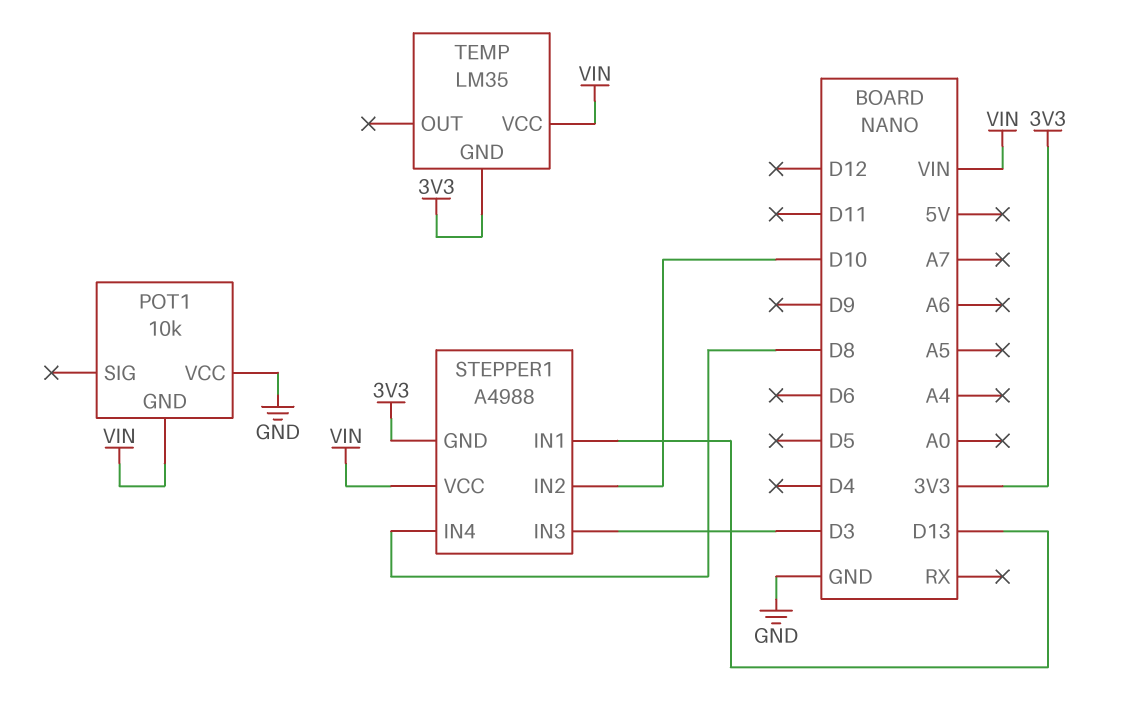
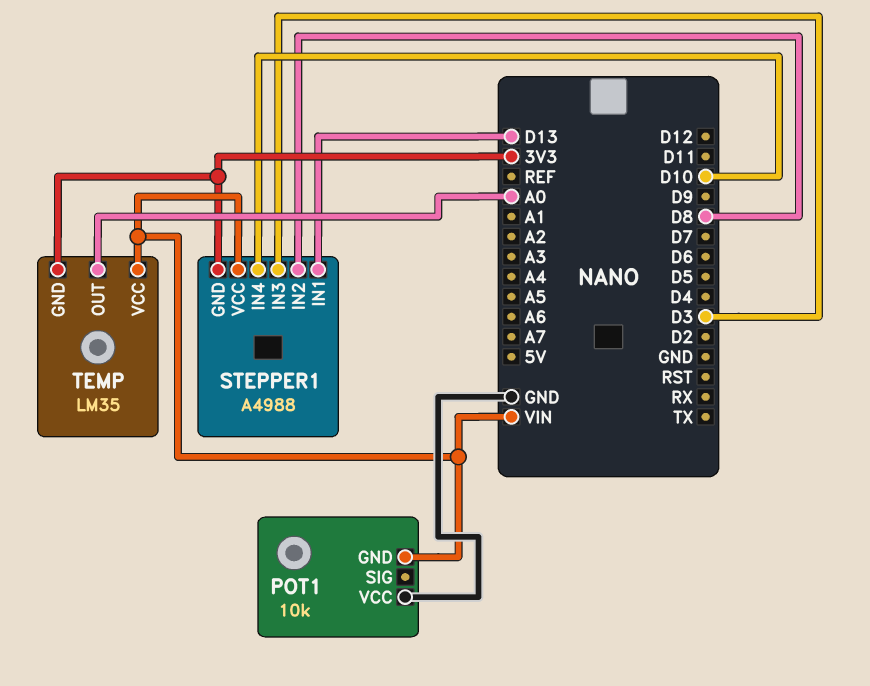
STEPPER1 pin IN2: D10 -> D8
STEPPER1 pin IN4: D8 -> D10
TEMP pin OUT: none -> A0

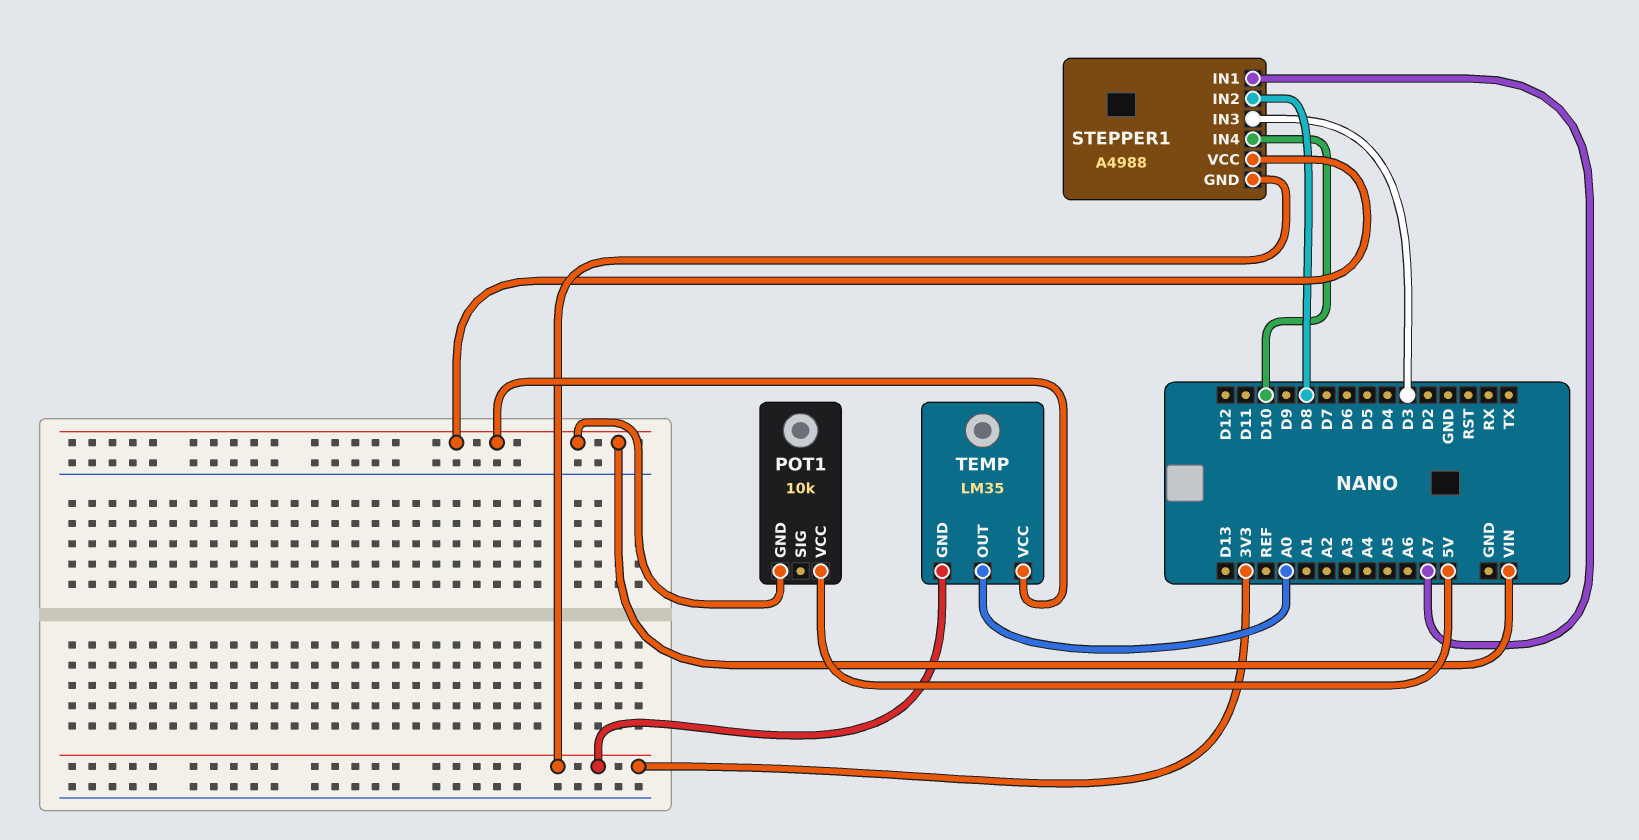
POT1 pin VCC: GND -> 5V
STEPPER1 pin IN1: D13 -> A7

